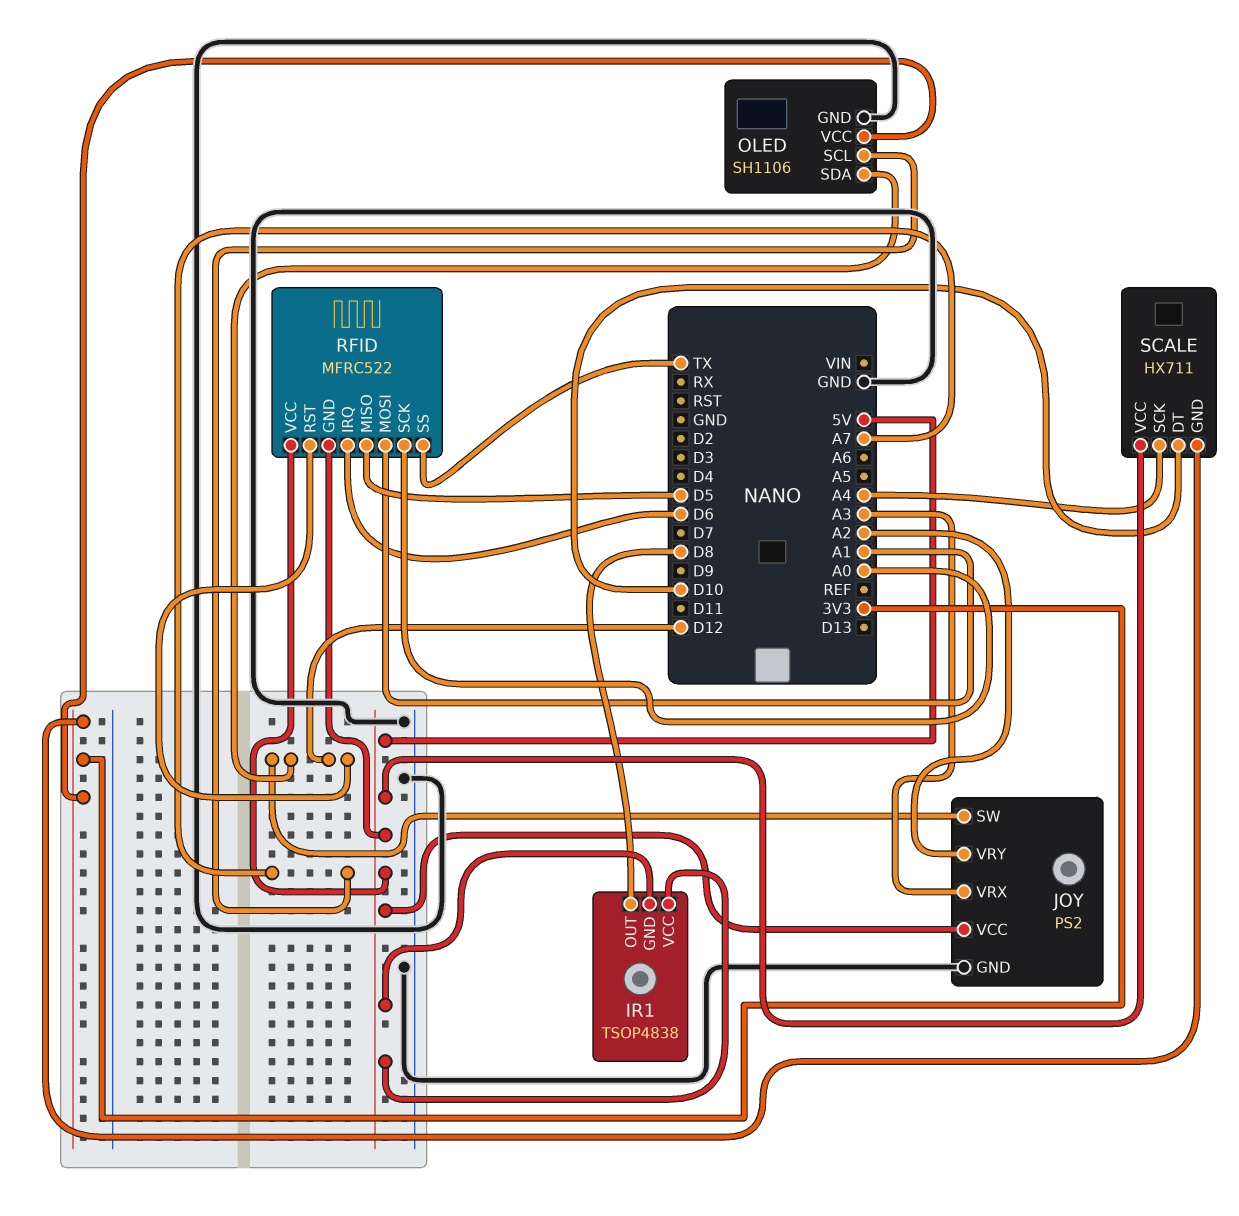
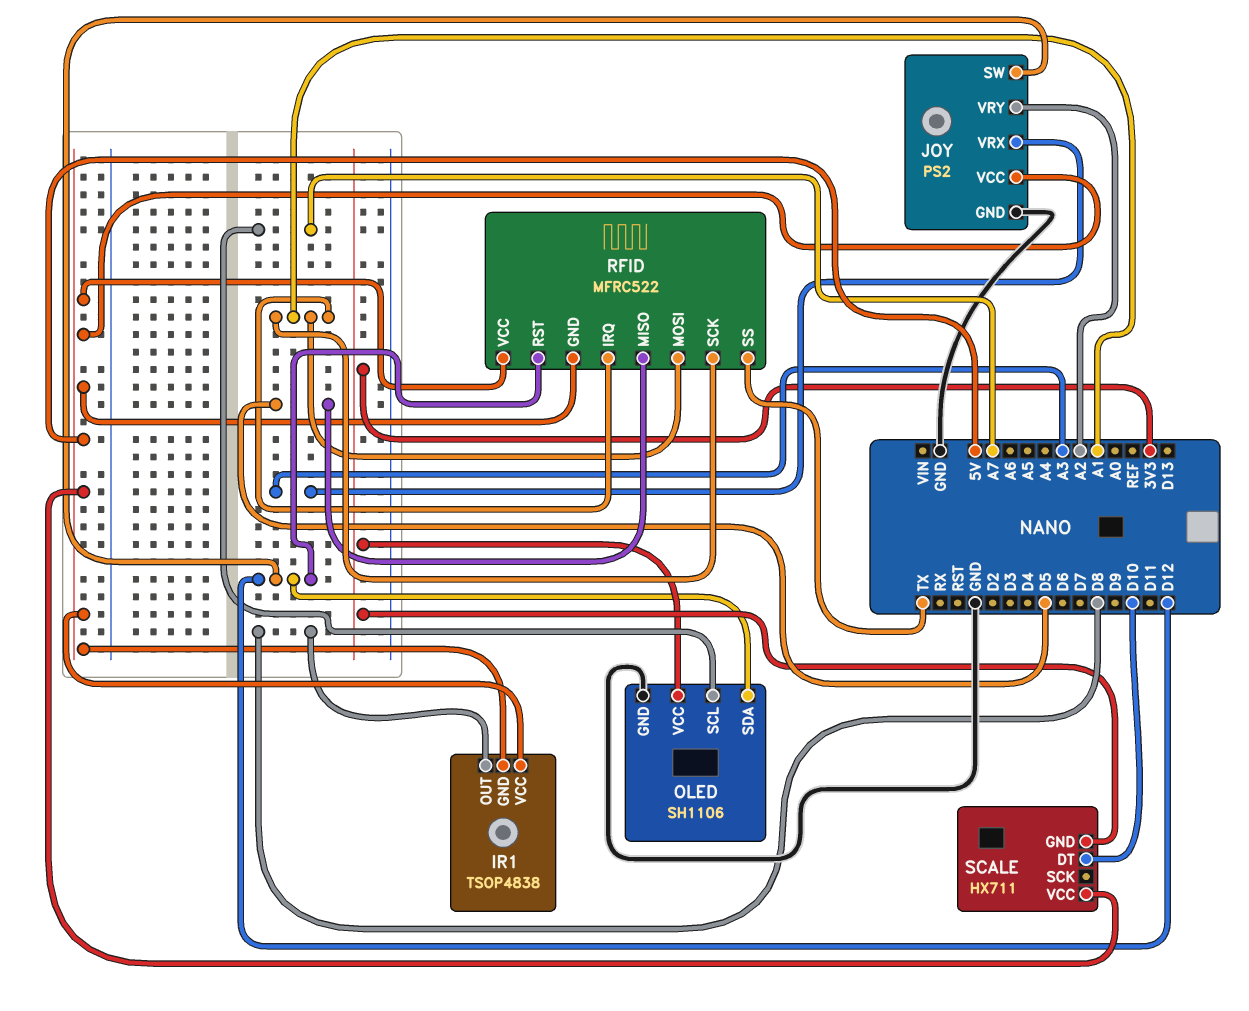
RFID pin IRQ: D6 -> A1
RFID pin SCK: A0 -> A1
SCALE pin SCK: A4 -> none

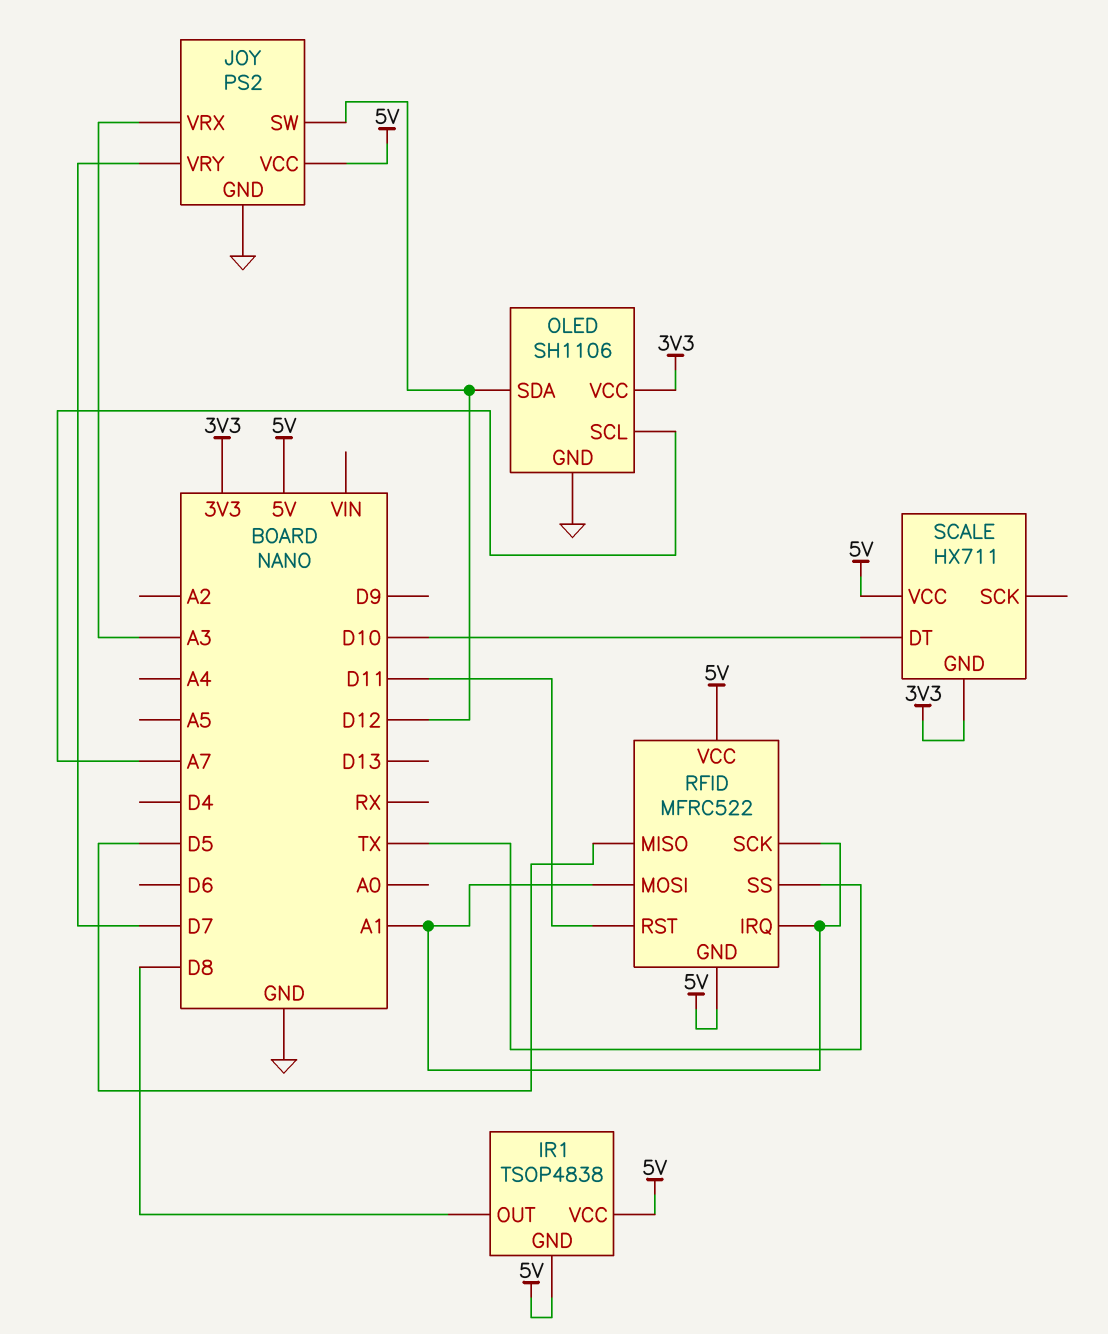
JOY pin VRY: A2 -> D7
RFID pin RST: D12 -> D11

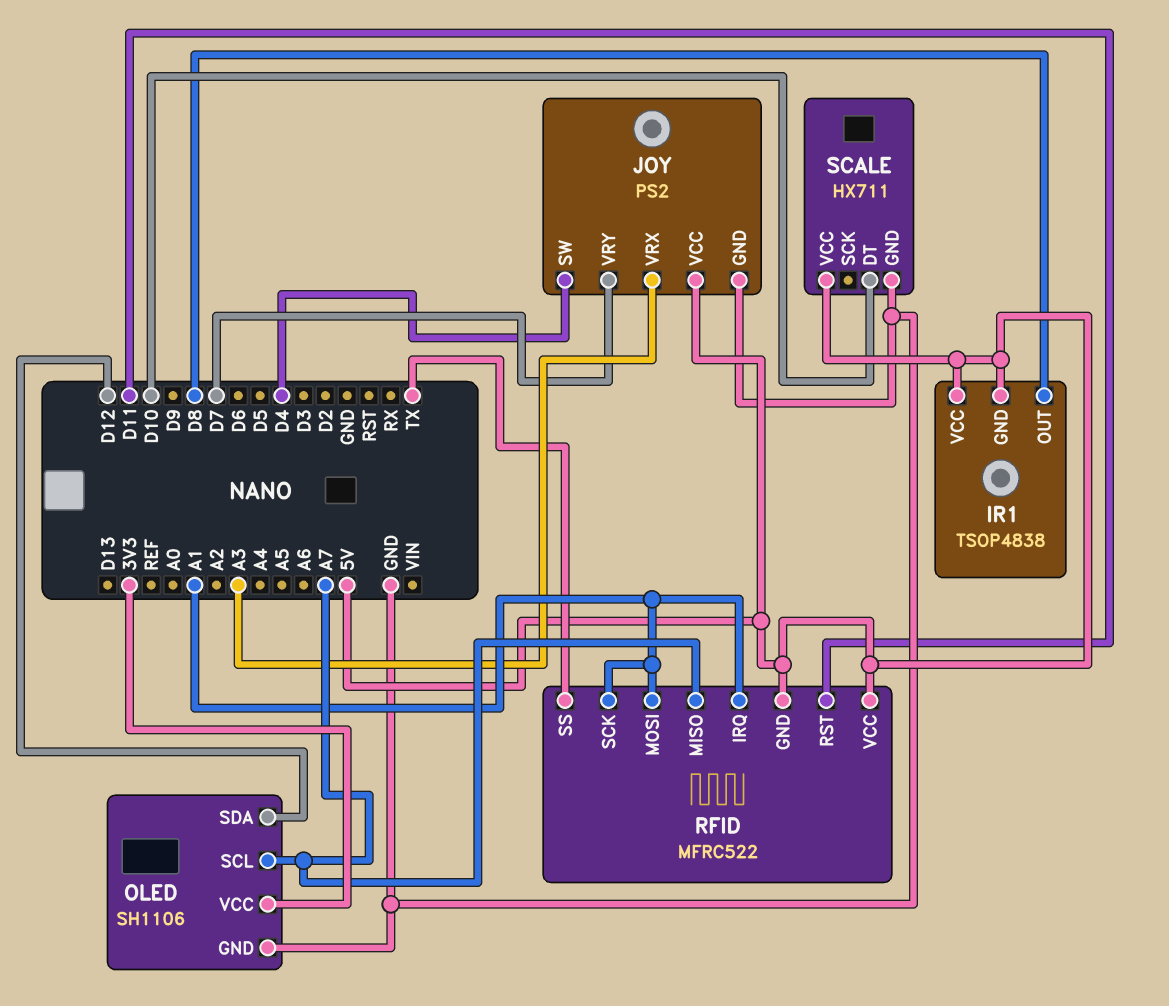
JOY pin SW: D12 -> D4
RFID pin MISO: D5 -> A7
SCALE pin GND: 3V3 -> GND

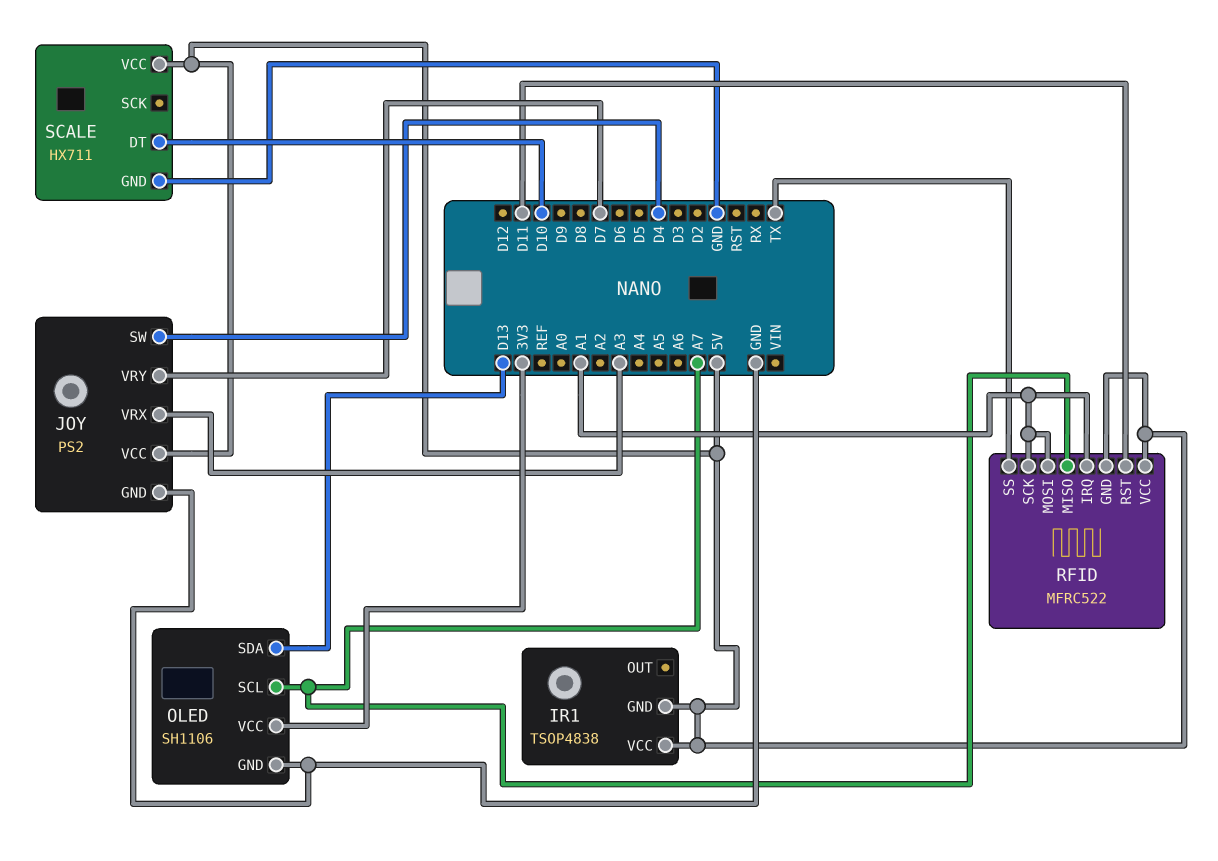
IR1 pin OUT: D8 -> none
OLED pin SDA: D12 -> D13

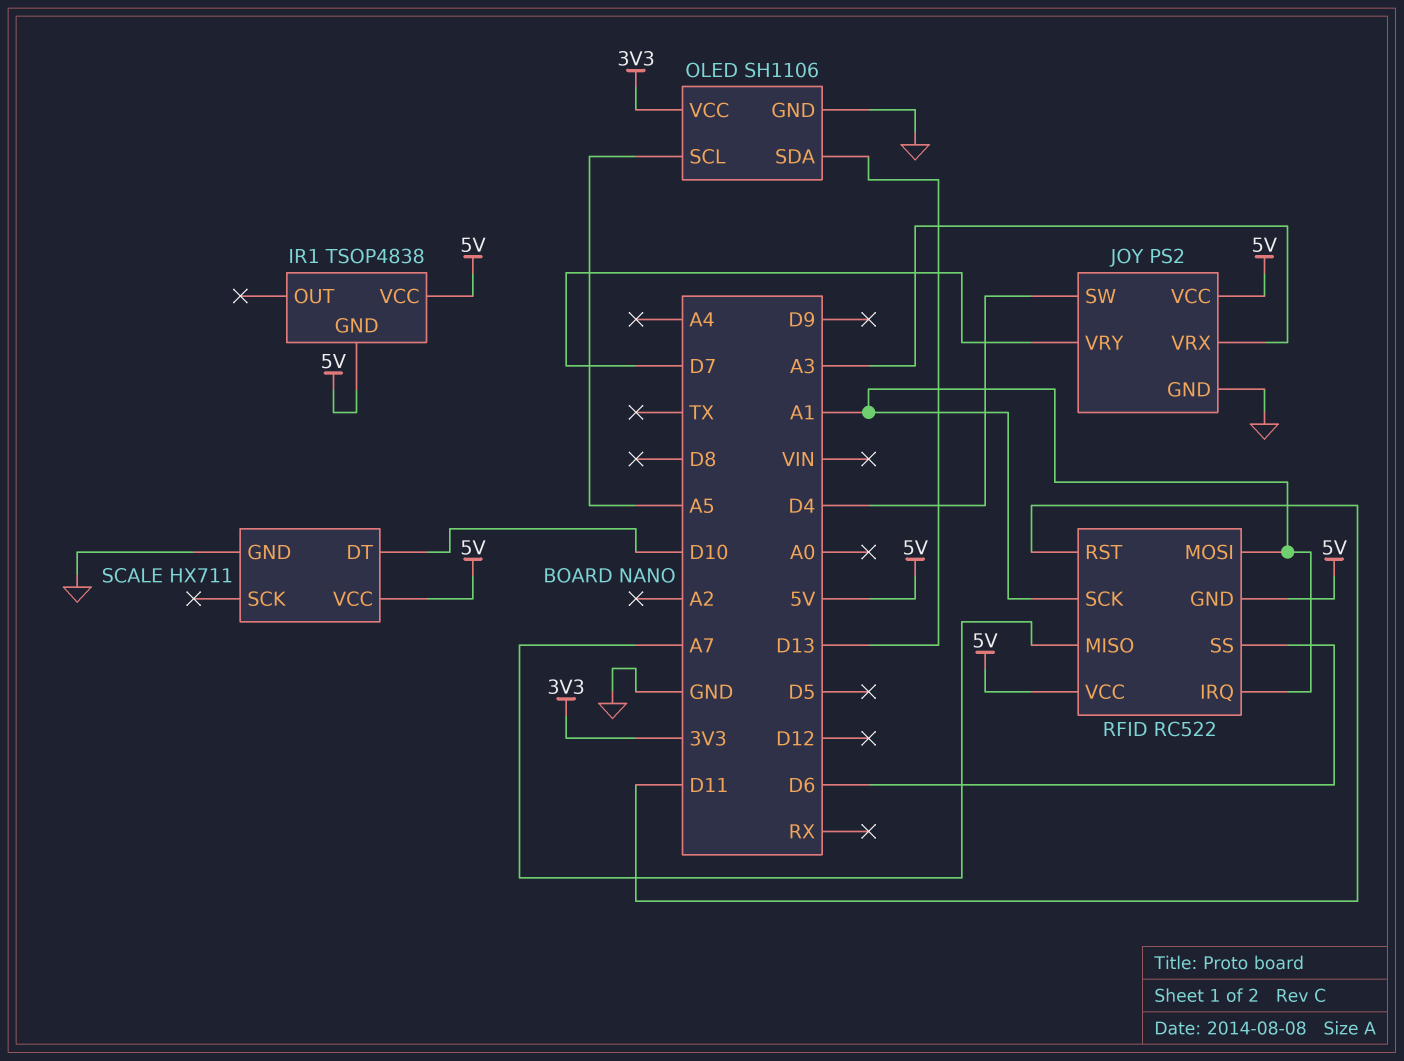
OLED pin SCL: A7 -> A5
RFID: MFRC522 -> RC522
RFID pin SS: TX -> D6

